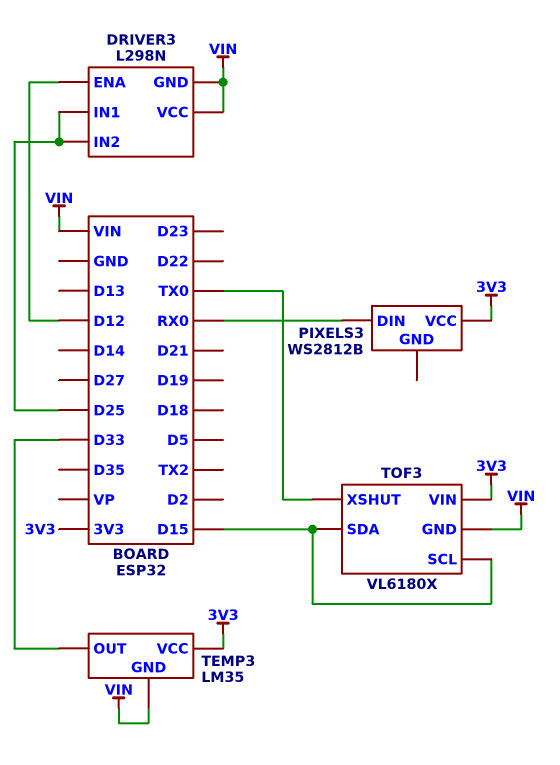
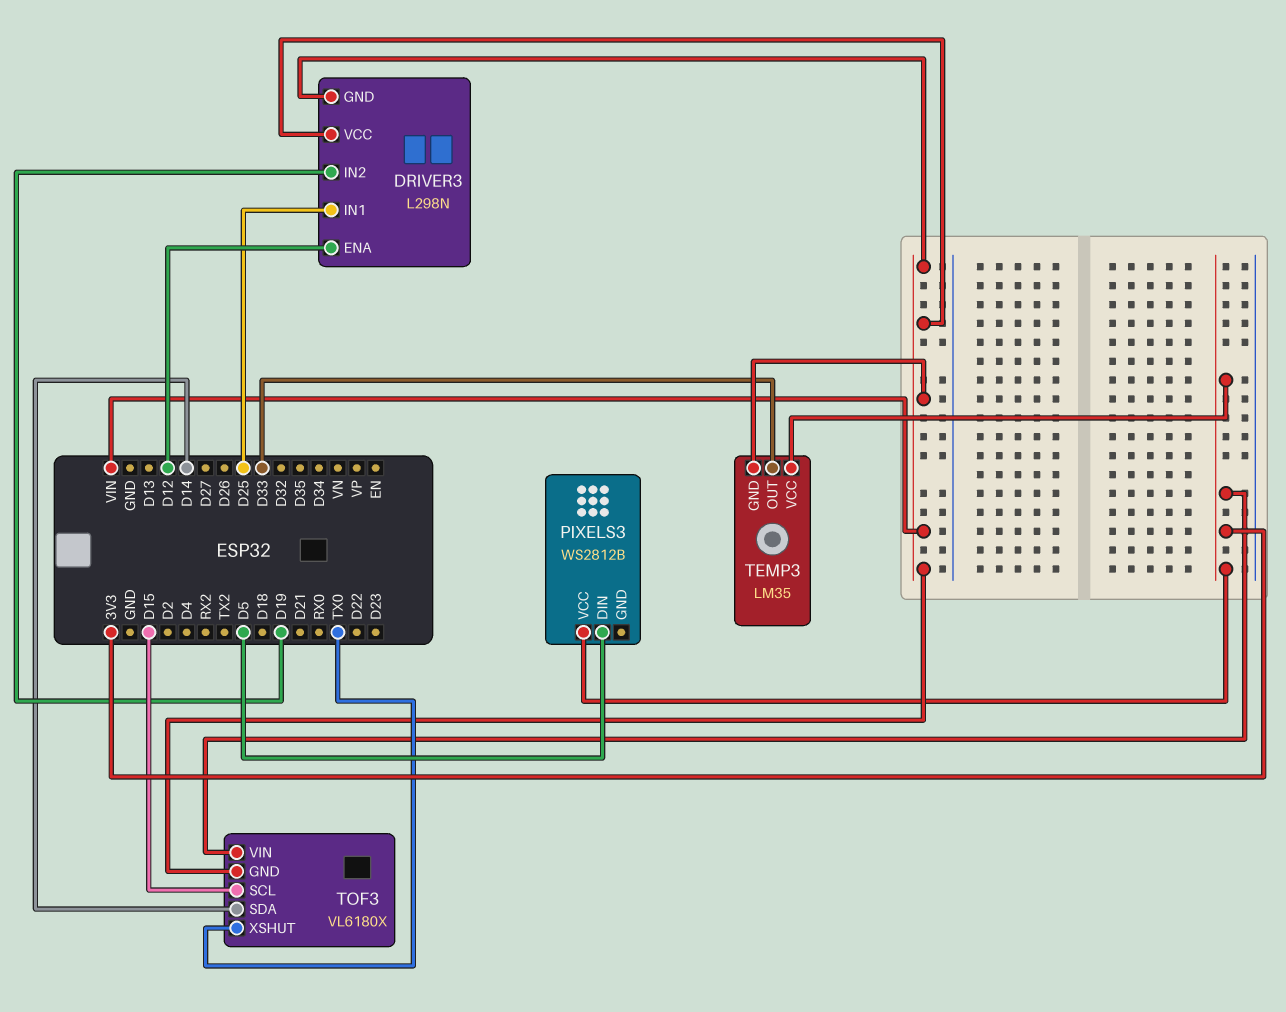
DRIVER3 pin IN2: D25 -> D19
PIXELS3 pin DIN: RX0 -> D5
TOF3 pin SDA: D15 -> D14

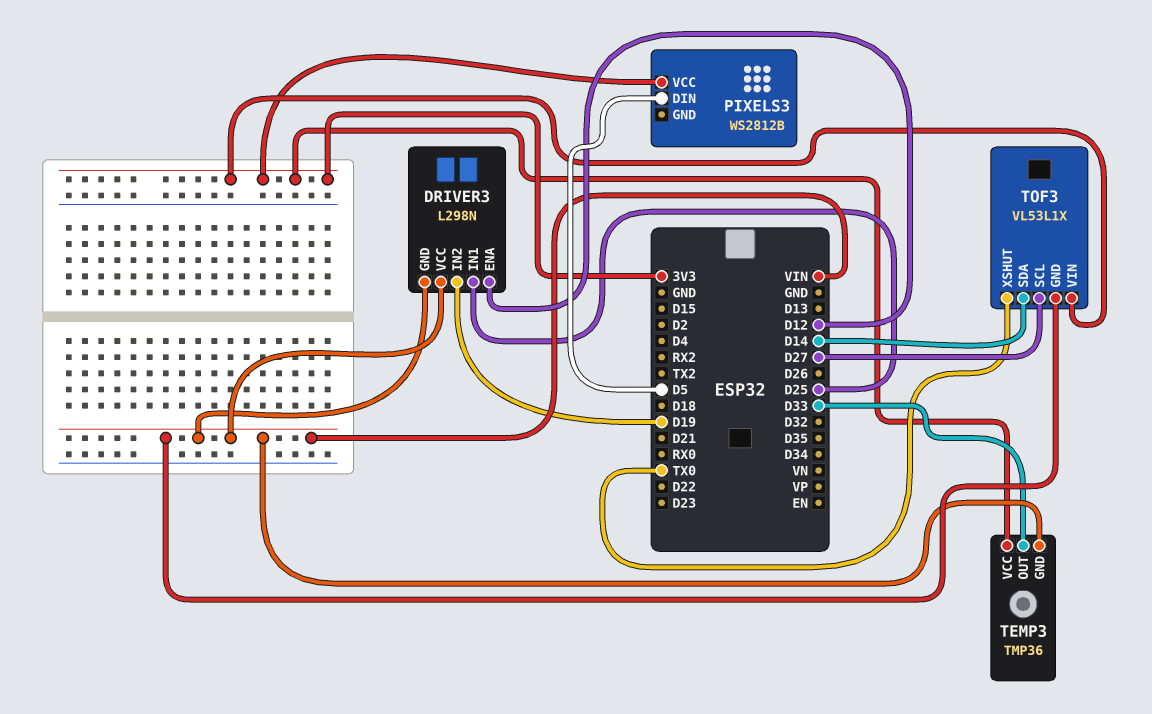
TEMP3: LM35 -> TMP36
TOF3: VL6180X -> VL53L1X
TOF3 pin SCL: D15 -> D27

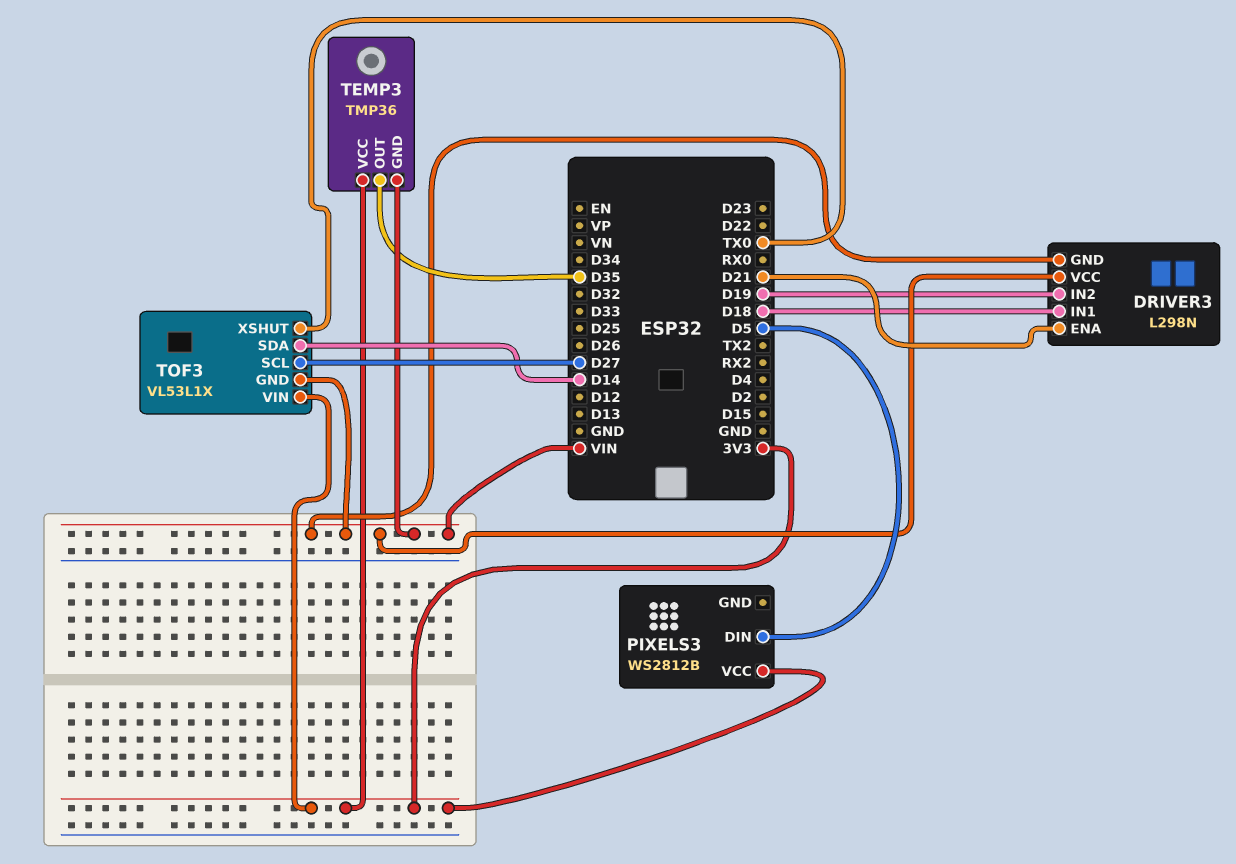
DRIVER3 pin ENA: D12 -> D21
DRIVER3 pin IN1: D25 -> D18
TEMP3 pin OUT: D33 -> D35

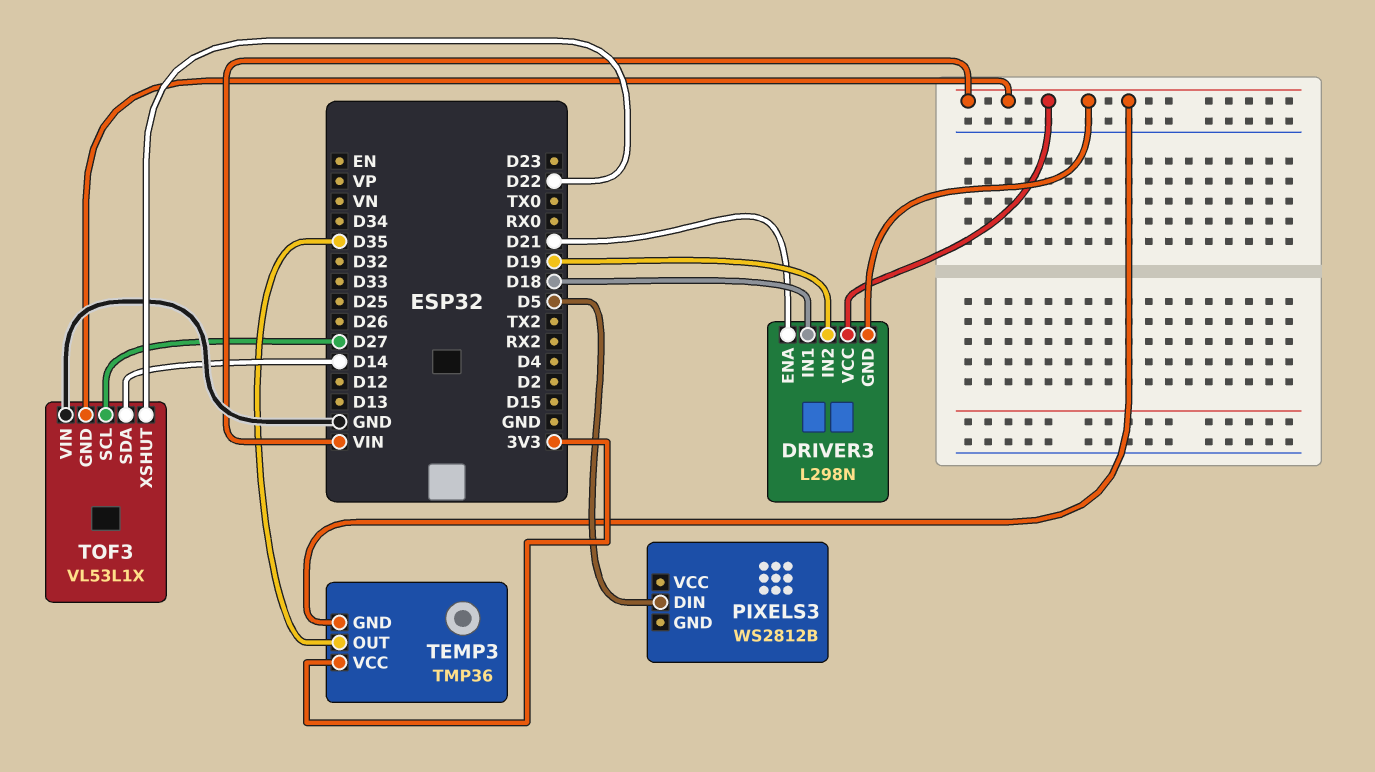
PIXELS3 pin VCC: 3V3 -> none
TOF3 pin VIN: 3V3 -> GND
TOF3 pin XSHUT: TX0 -> D22

